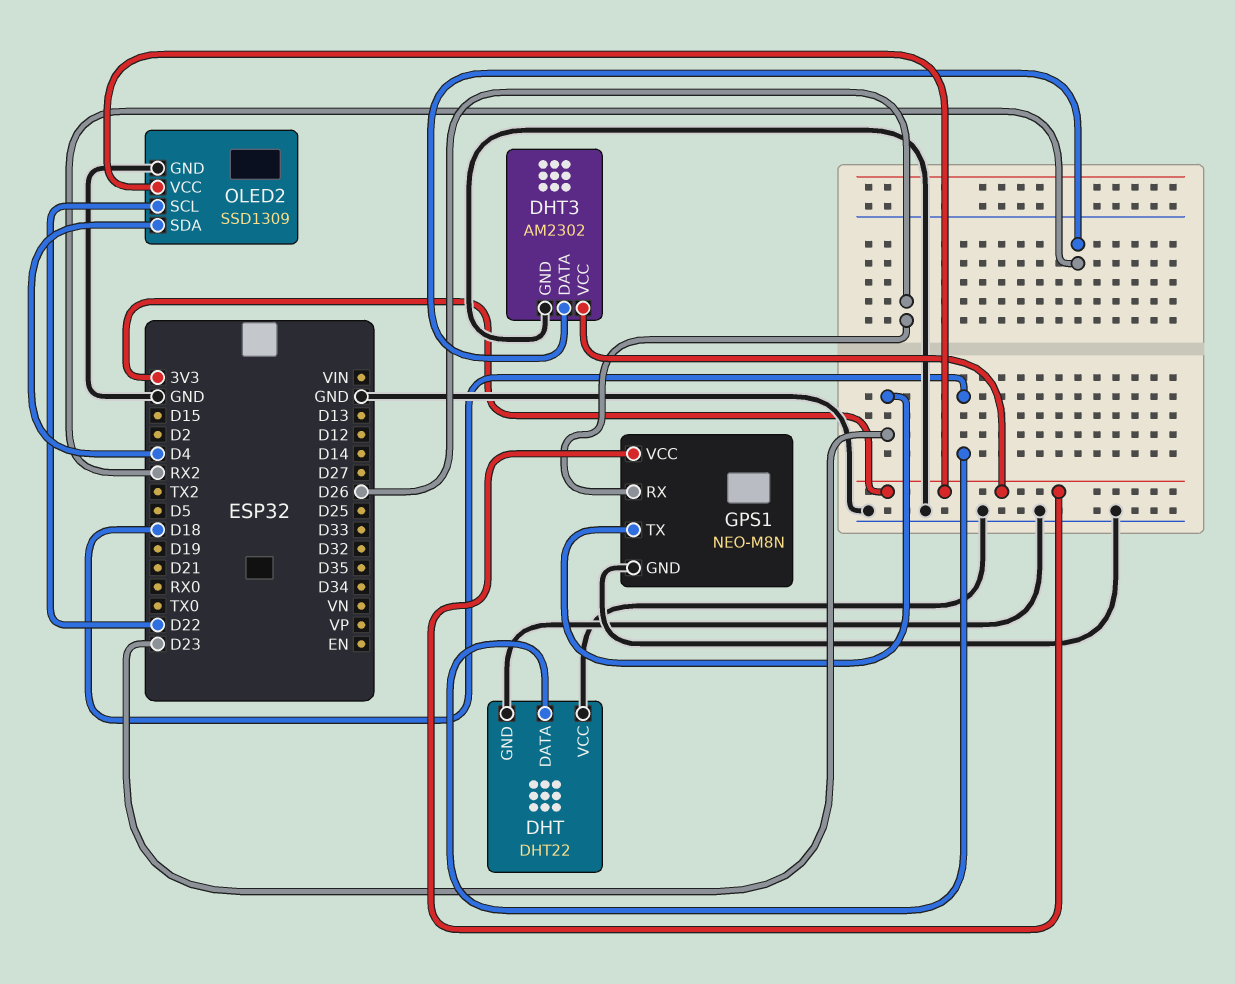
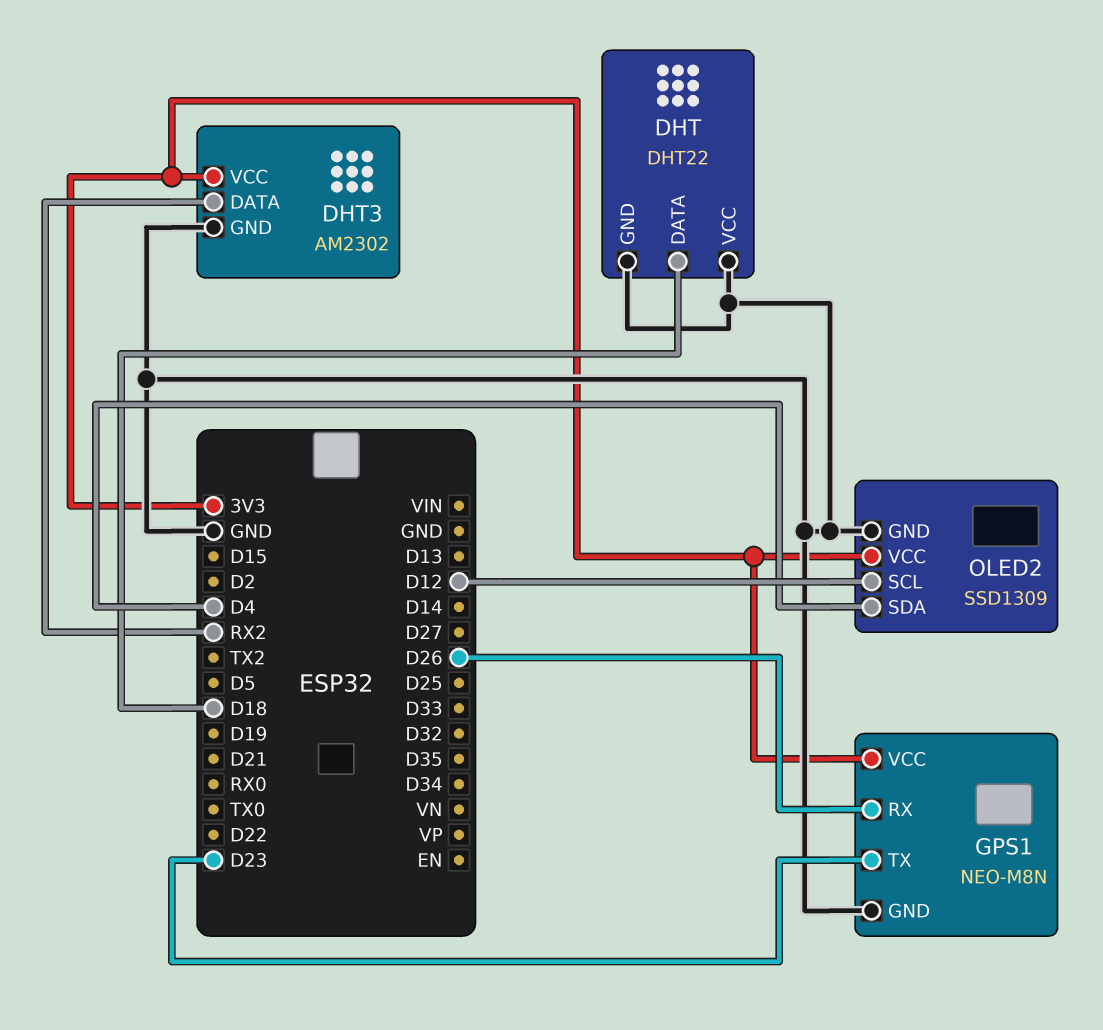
OLED2 pin SCL: D22 -> D12

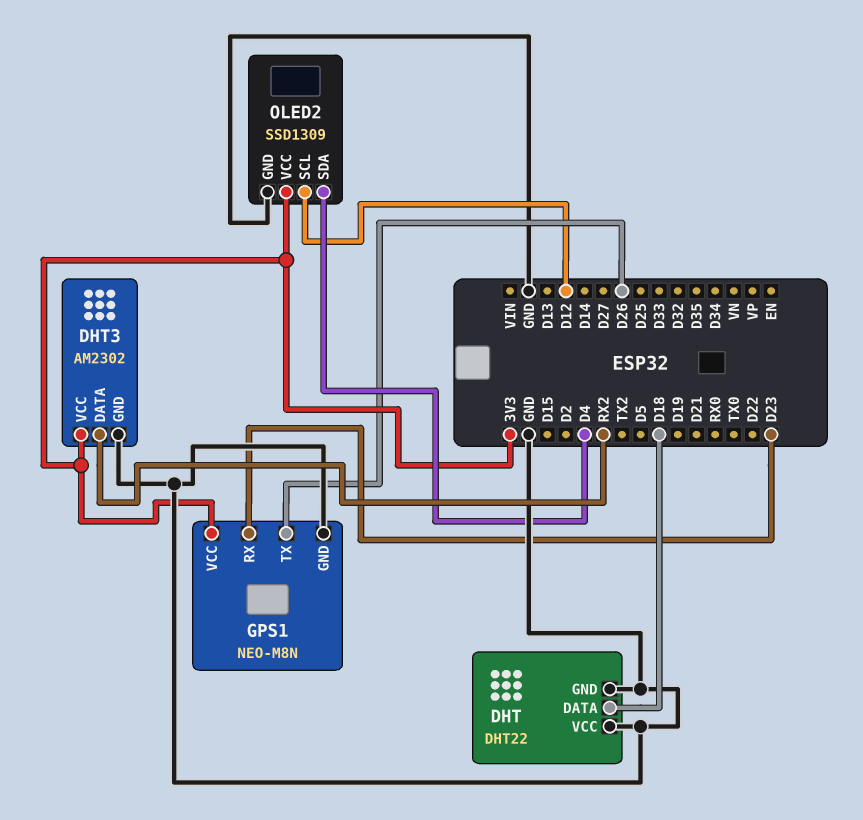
GPS1 pin RX: D26 -> D23
GPS1 pin TX: D23 -> D26

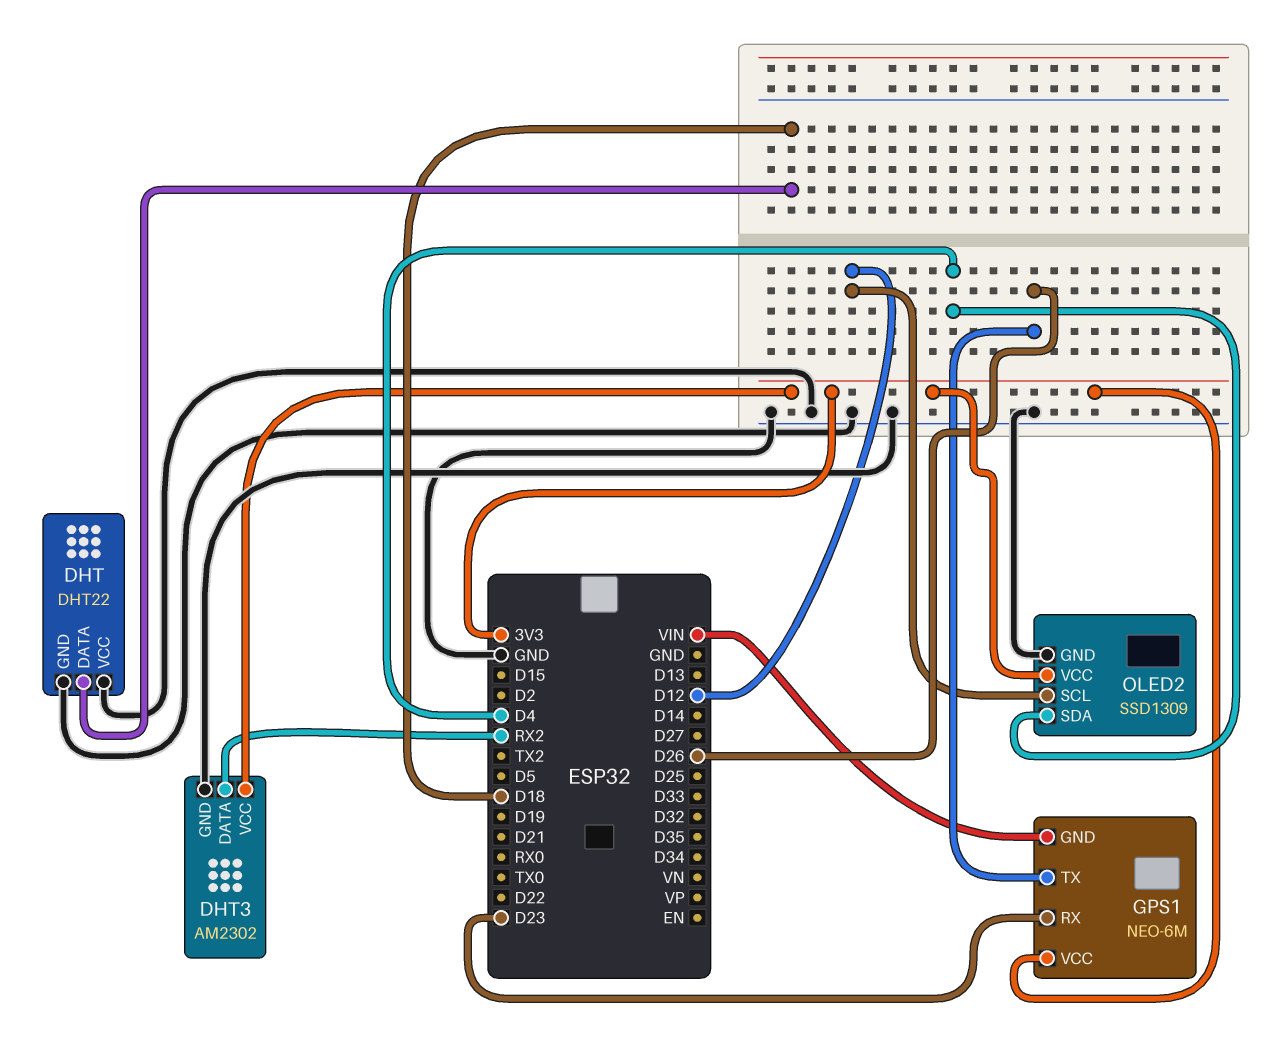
GPS1: NEO-M8N -> NEO-6M
GPS1 pin GND: GND -> VIN

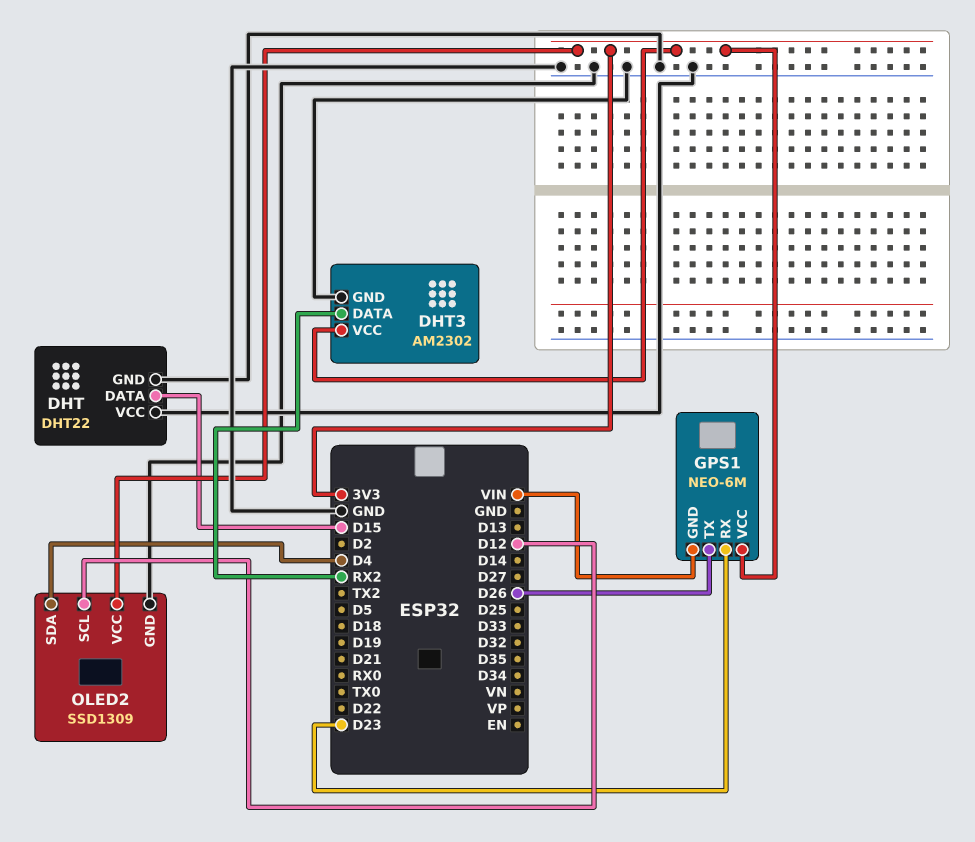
DHT pin DATA: D18 -> D15

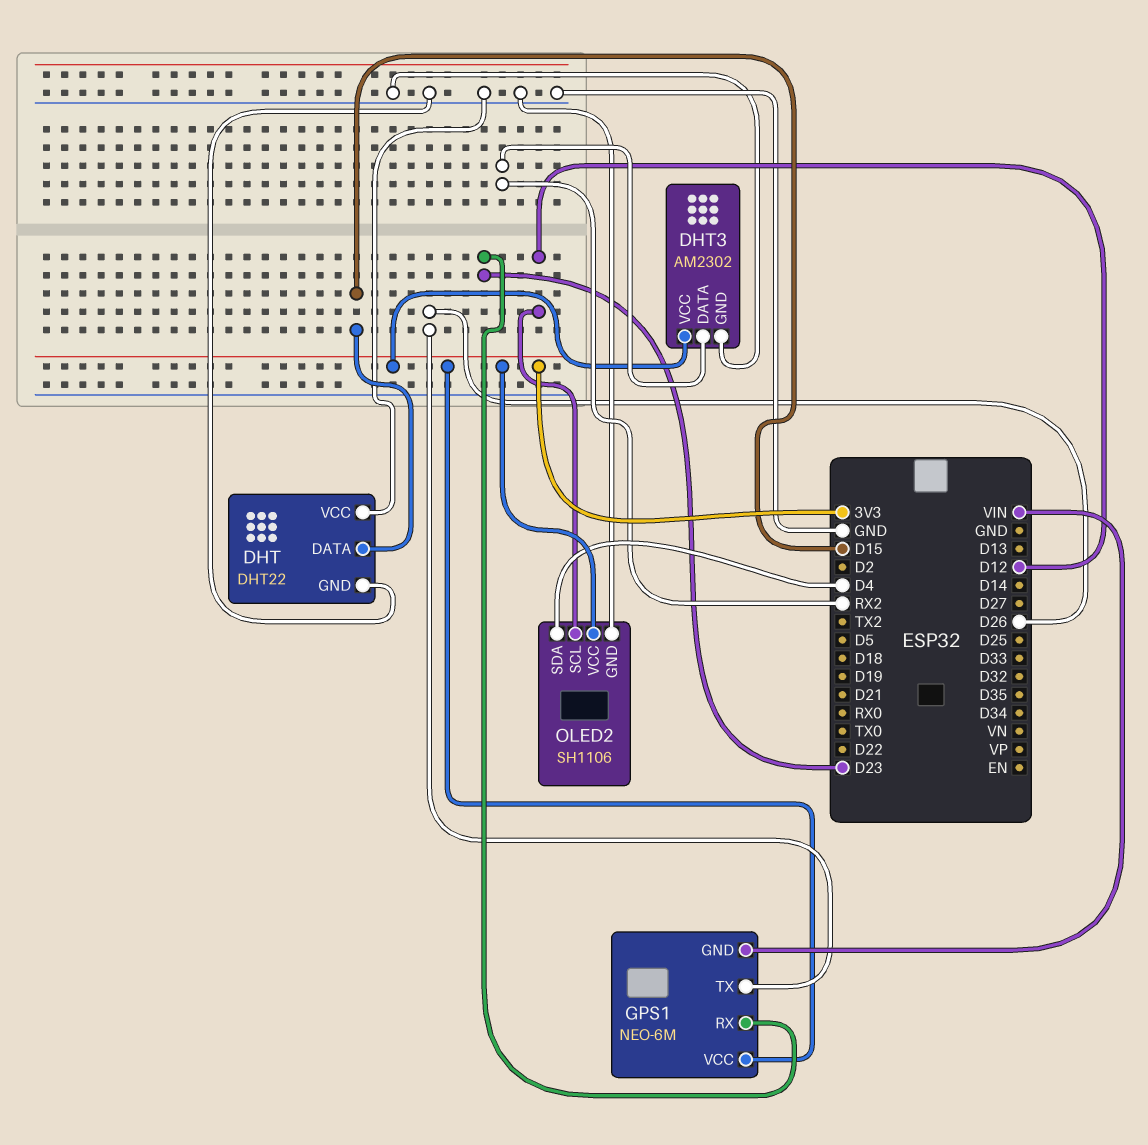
OLED2: SSD1309 -> SH1106

